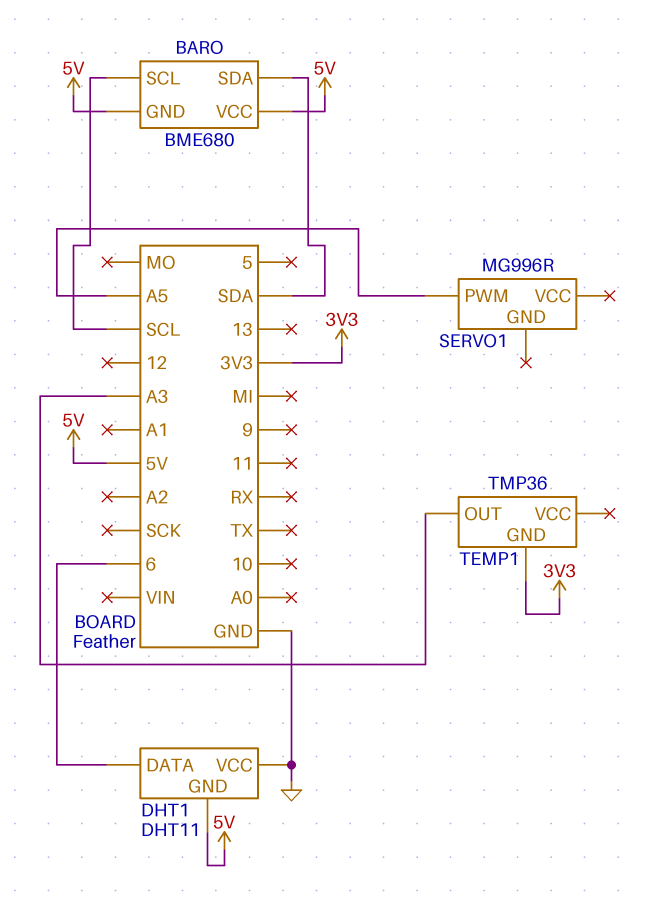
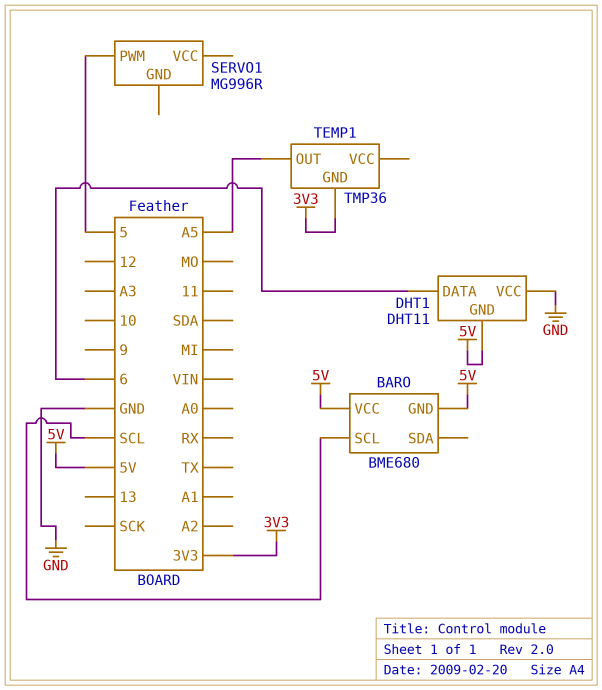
BARO pin SDA: SDA -> none
SERVO1 pin PWM: A5 -> 5
TEMP1 pin OUT: A3 -> A5

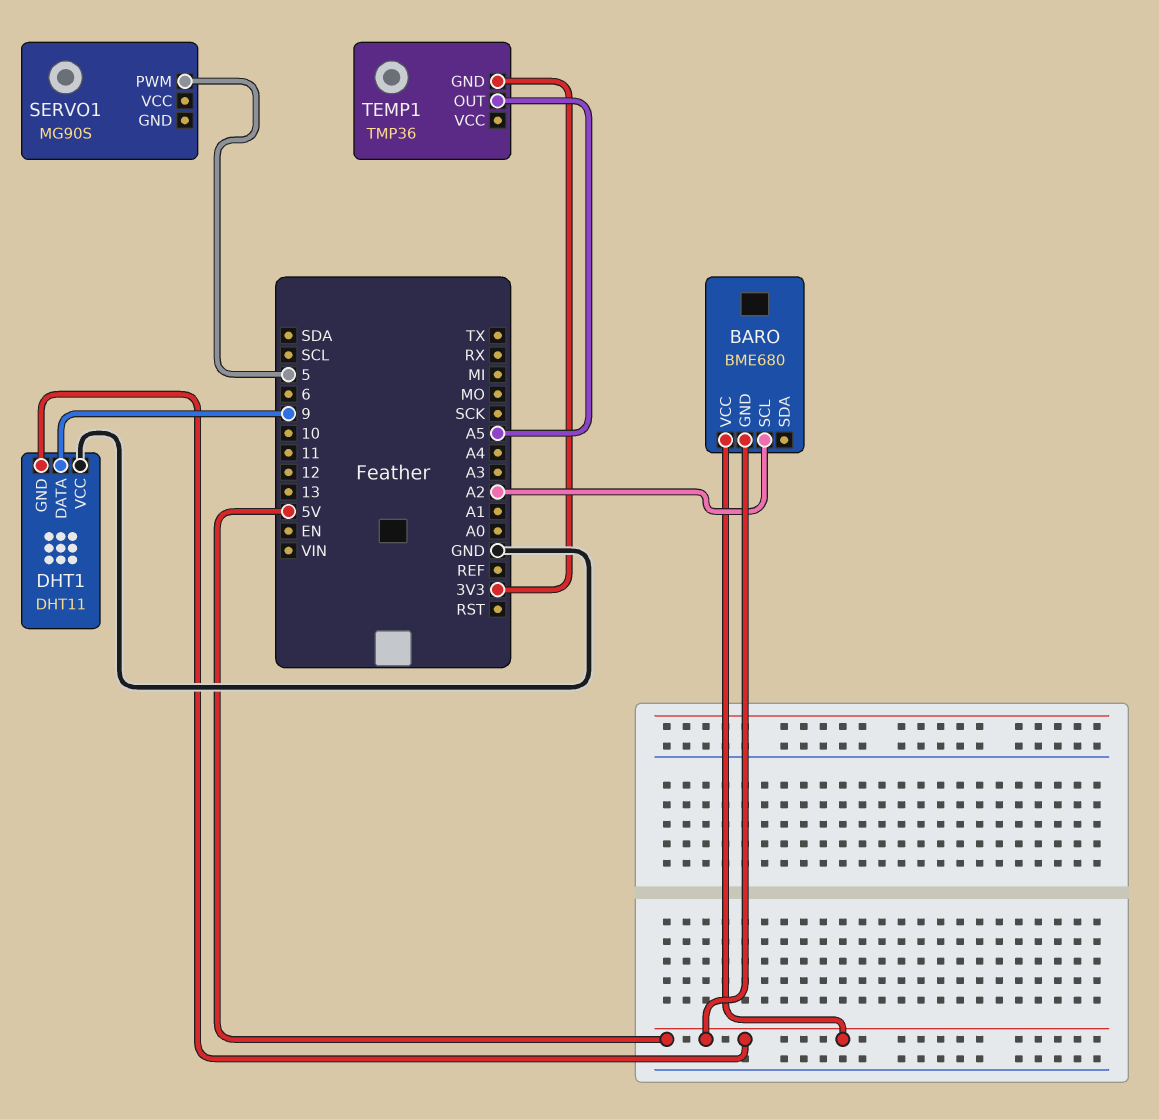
BARO pin SCL: SCL -> A2
DHT1 pin DATA: 6 -> 9
SERVO1: MG996R -> MG90S

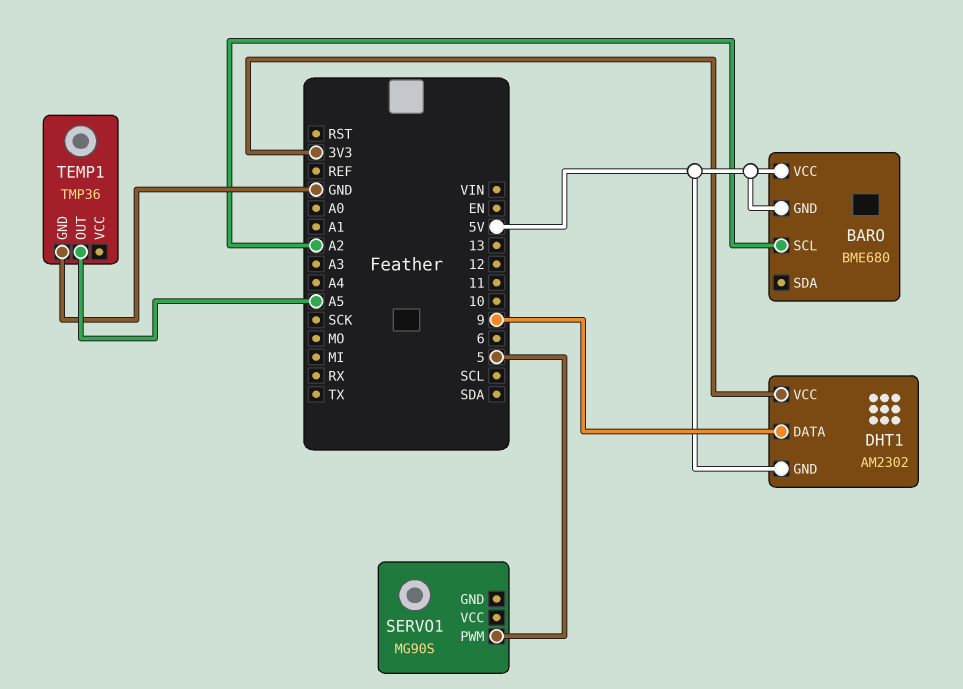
DHT1: DHT11 -> AM2302
DHT1 pin VCC: GND -> 3V3
TEMP1 pin GND: 3V3 -> GND

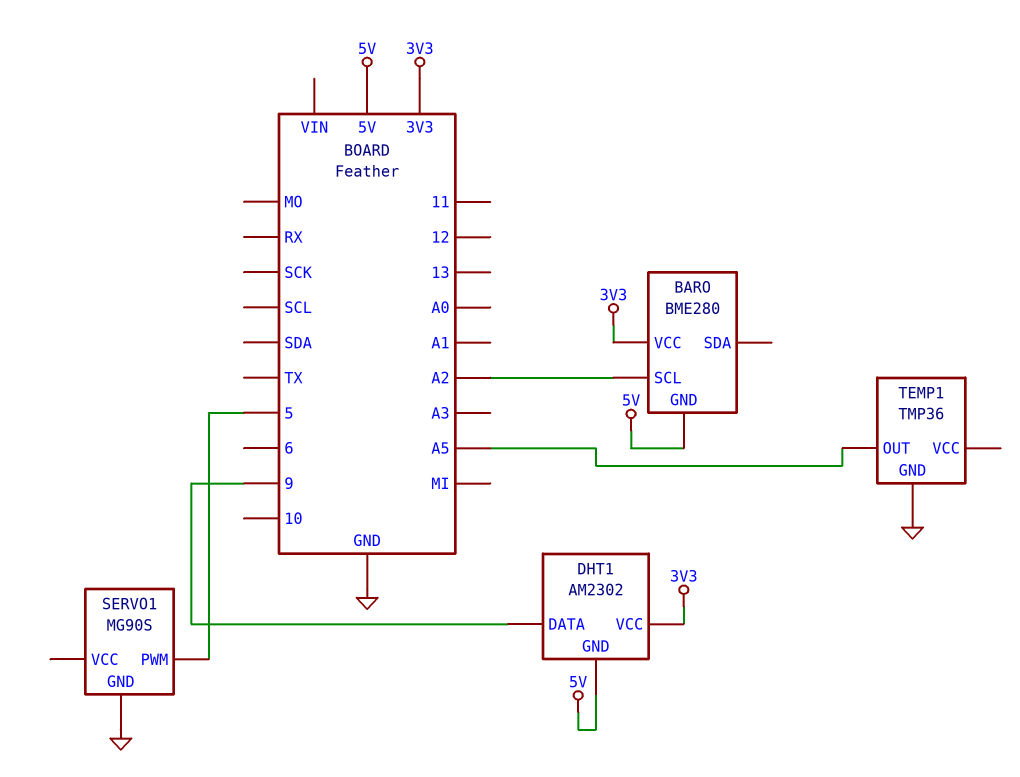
BARO: BME680 -> BME280
BARO pin VCC: 5V -> 3V3
SERVO1 pin GND: none -> GND

